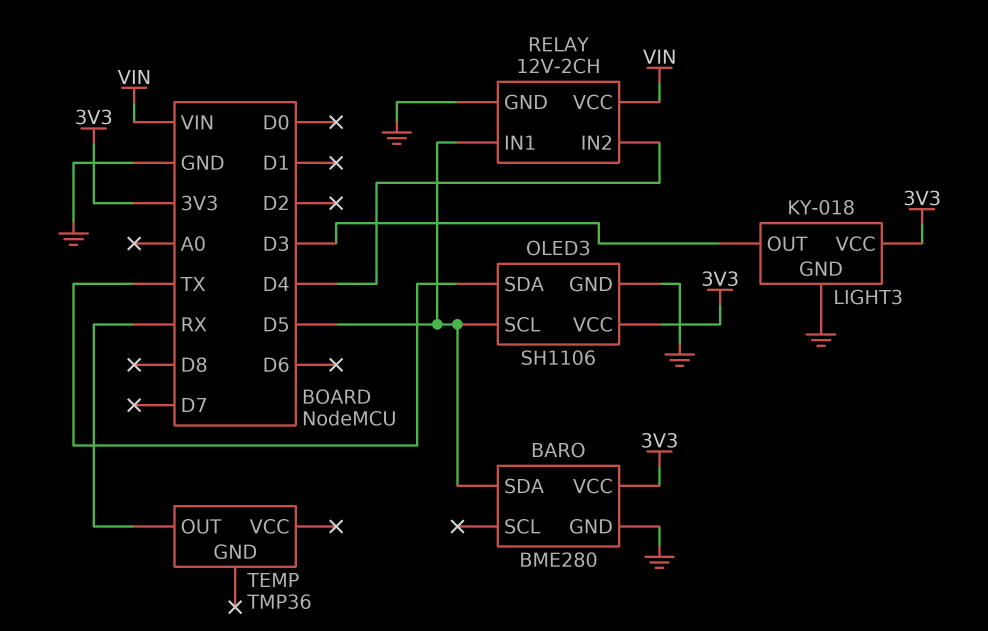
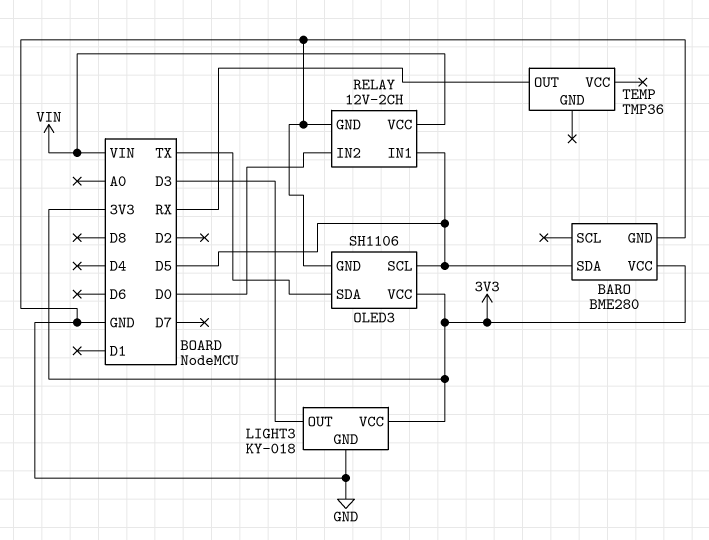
RELAY pin IN2: D4 -> D0

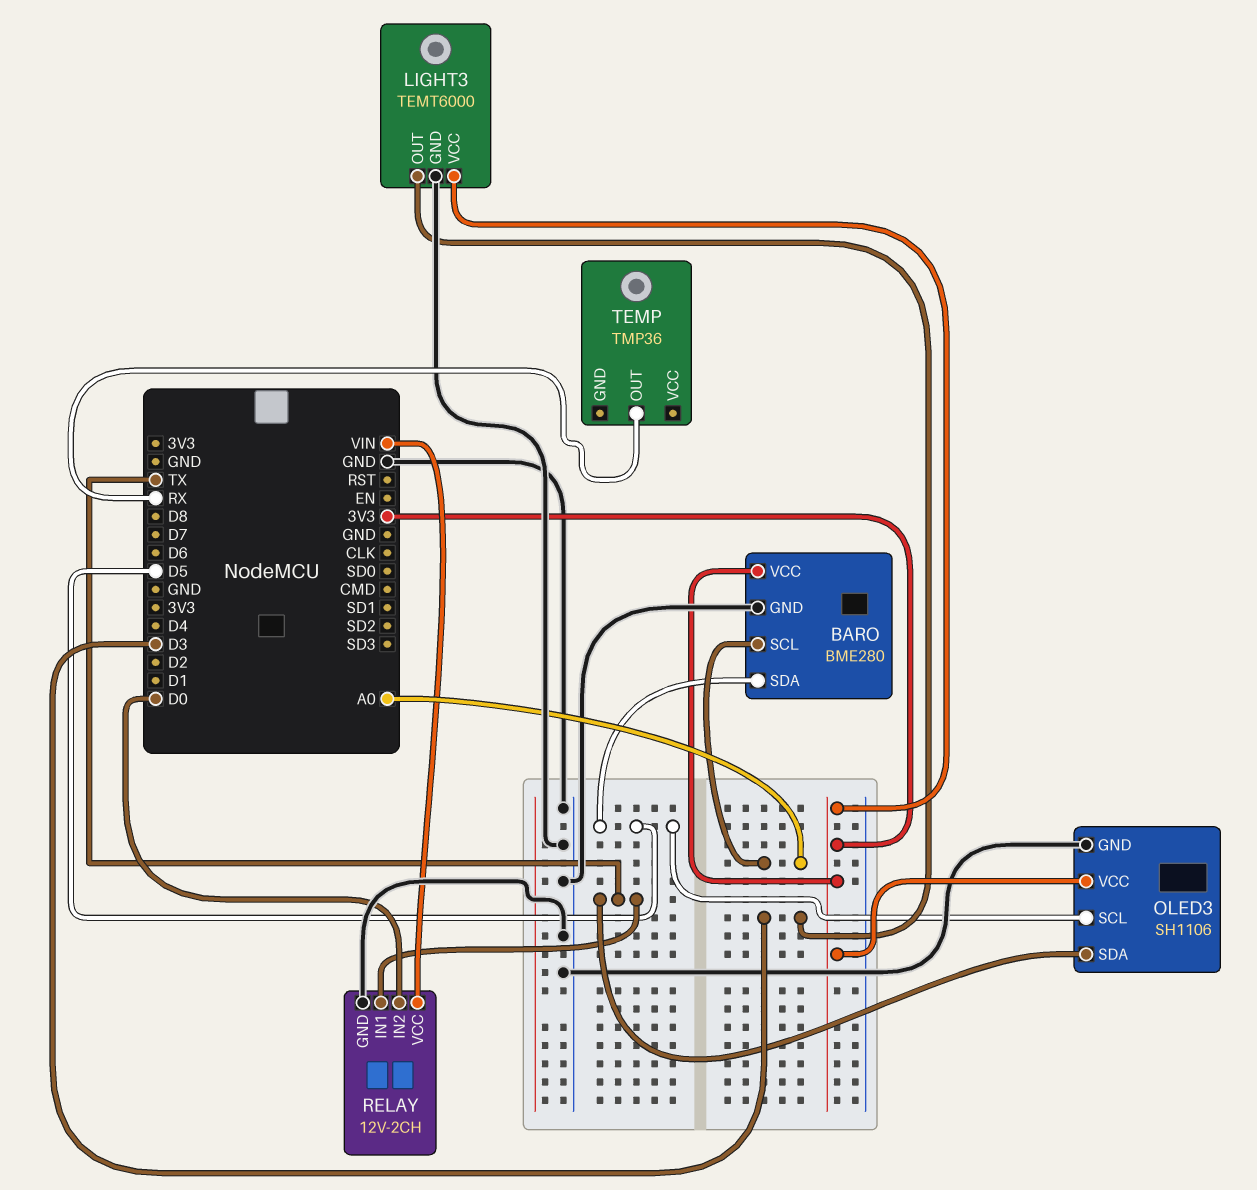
BARO pin SCL: none -> A0
LIGHT3: KY-018 -> TEMT6000
RELAY pin IN1: D5 -> TX

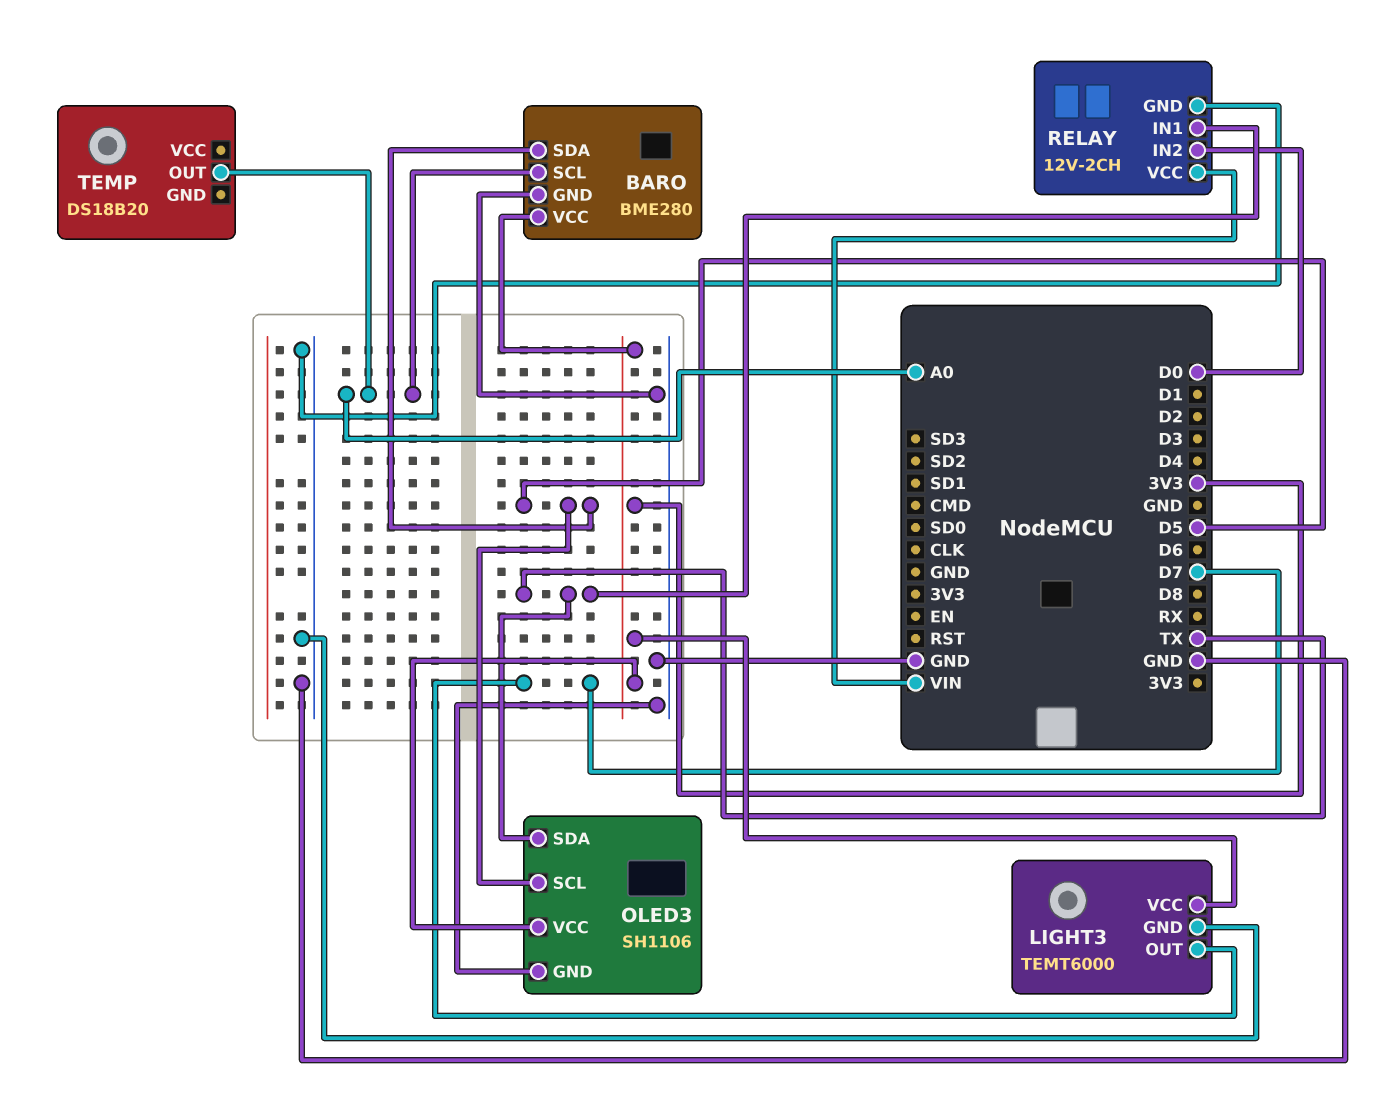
LIGHT3 pin OUT: D3 -> D7
TEMP: TMP36 -> DS18B20
TEMP pin OUT: RX -> A0

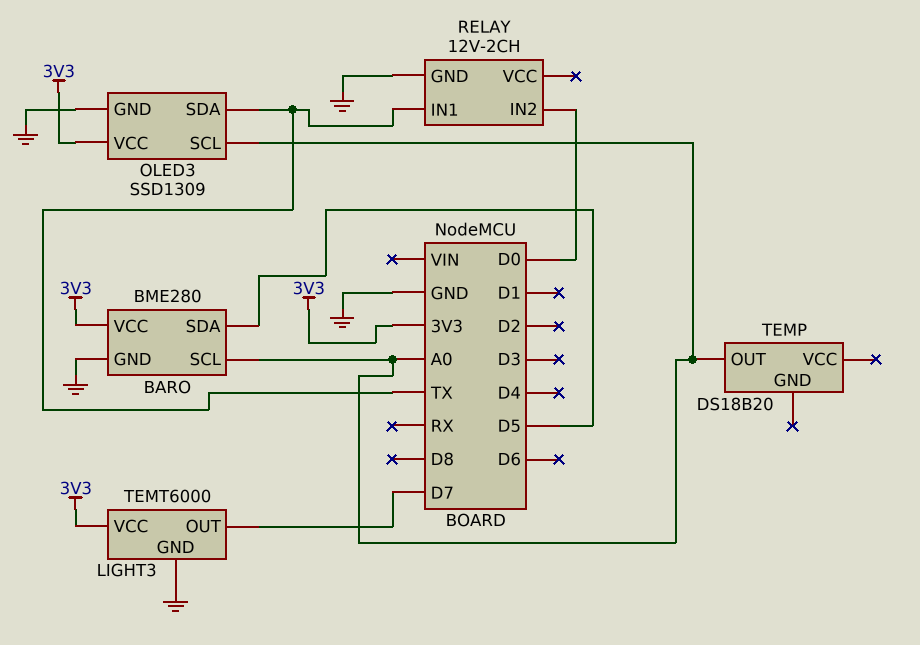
OLED3: SH1106 -> SSD1309
OLED3 pin SCL: D5 -> A0
RELAY pin VCC: VIN -> none

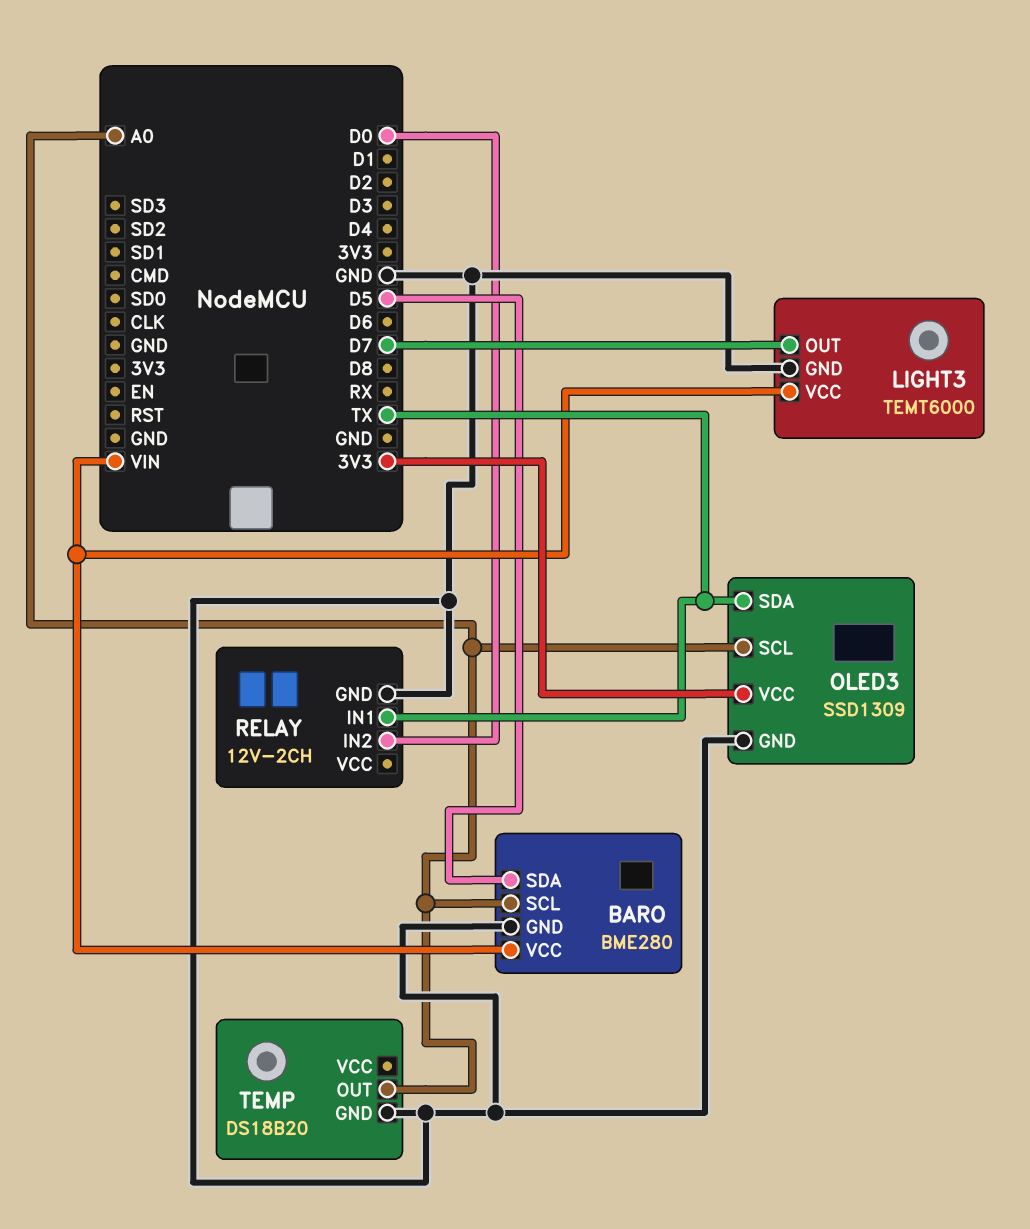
BARO pin VCC: 3V3 -> VIN
LIGHT3 pin VCC: 3V3 -> VIN
TEMP pin GND: none -> GND

